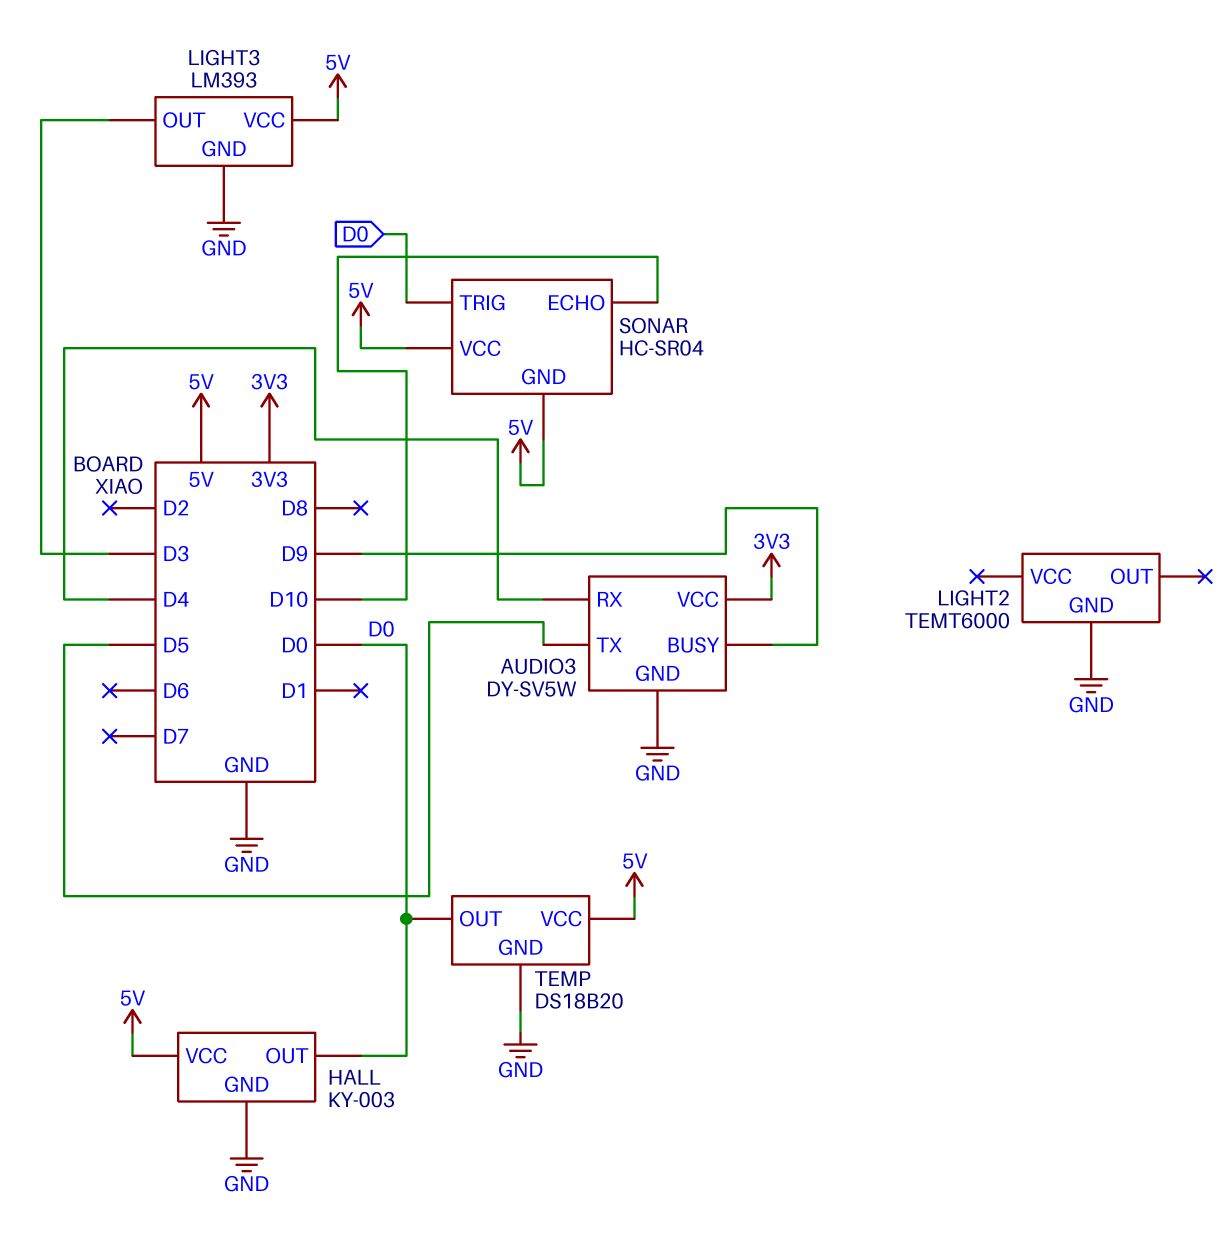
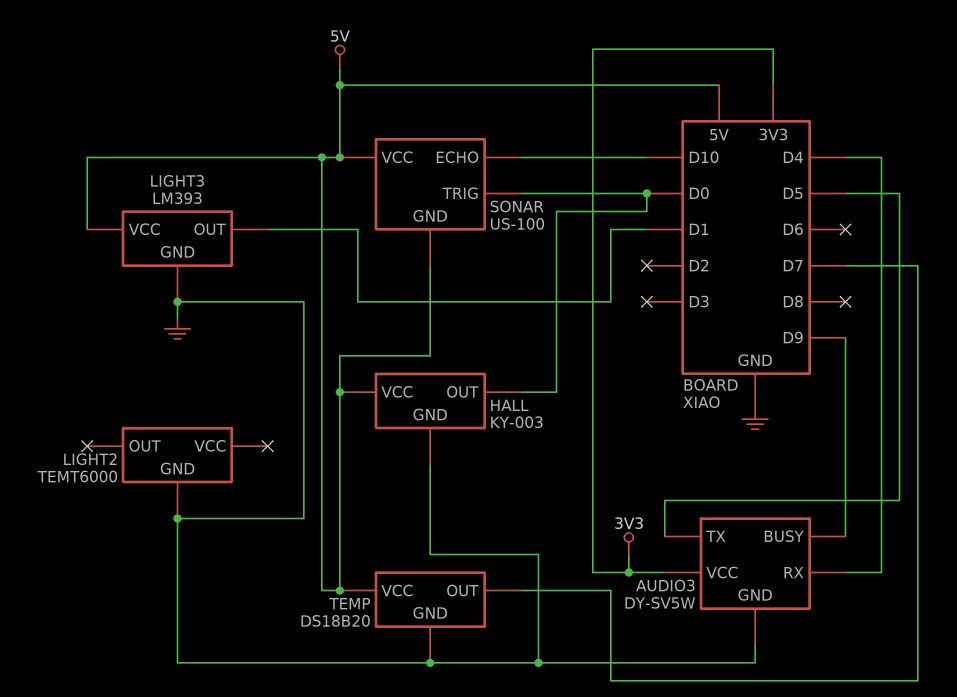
LIGHT3 pin OUT: D3 -> D1
SONAR: HC-SR04 -> US-100
TEMP pin OUT: D0 -> D7

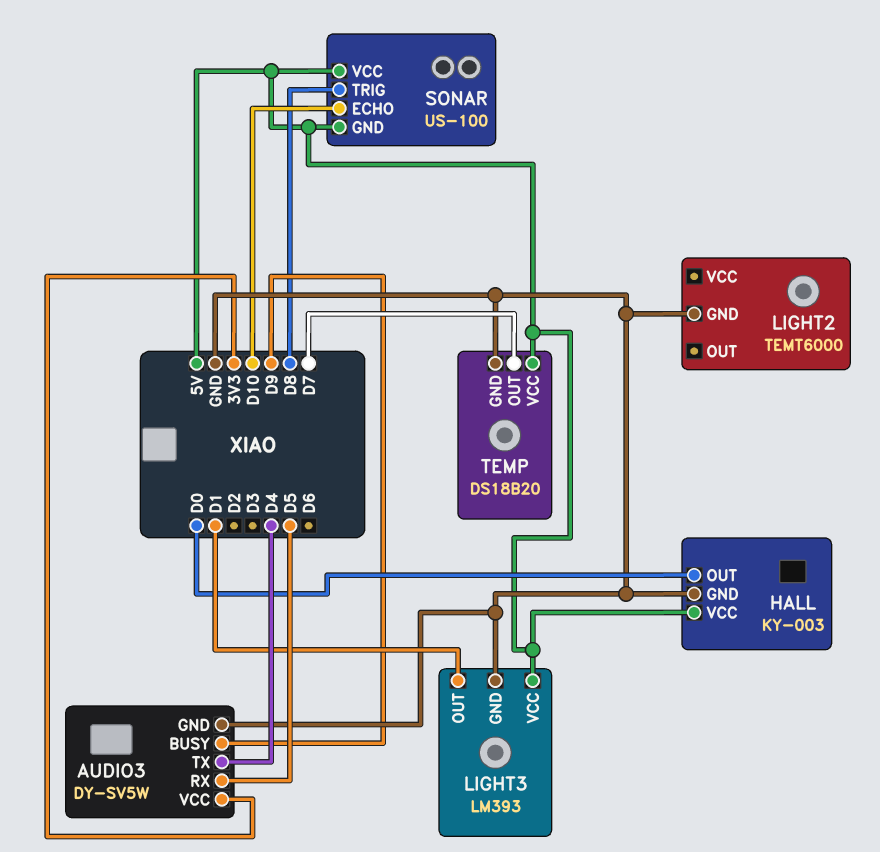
AUDIO3 pin RX: D4 -> D5
AUDIO3 pin TX: D5 -> D4
SONAR pin TRIG: D0 -> D8

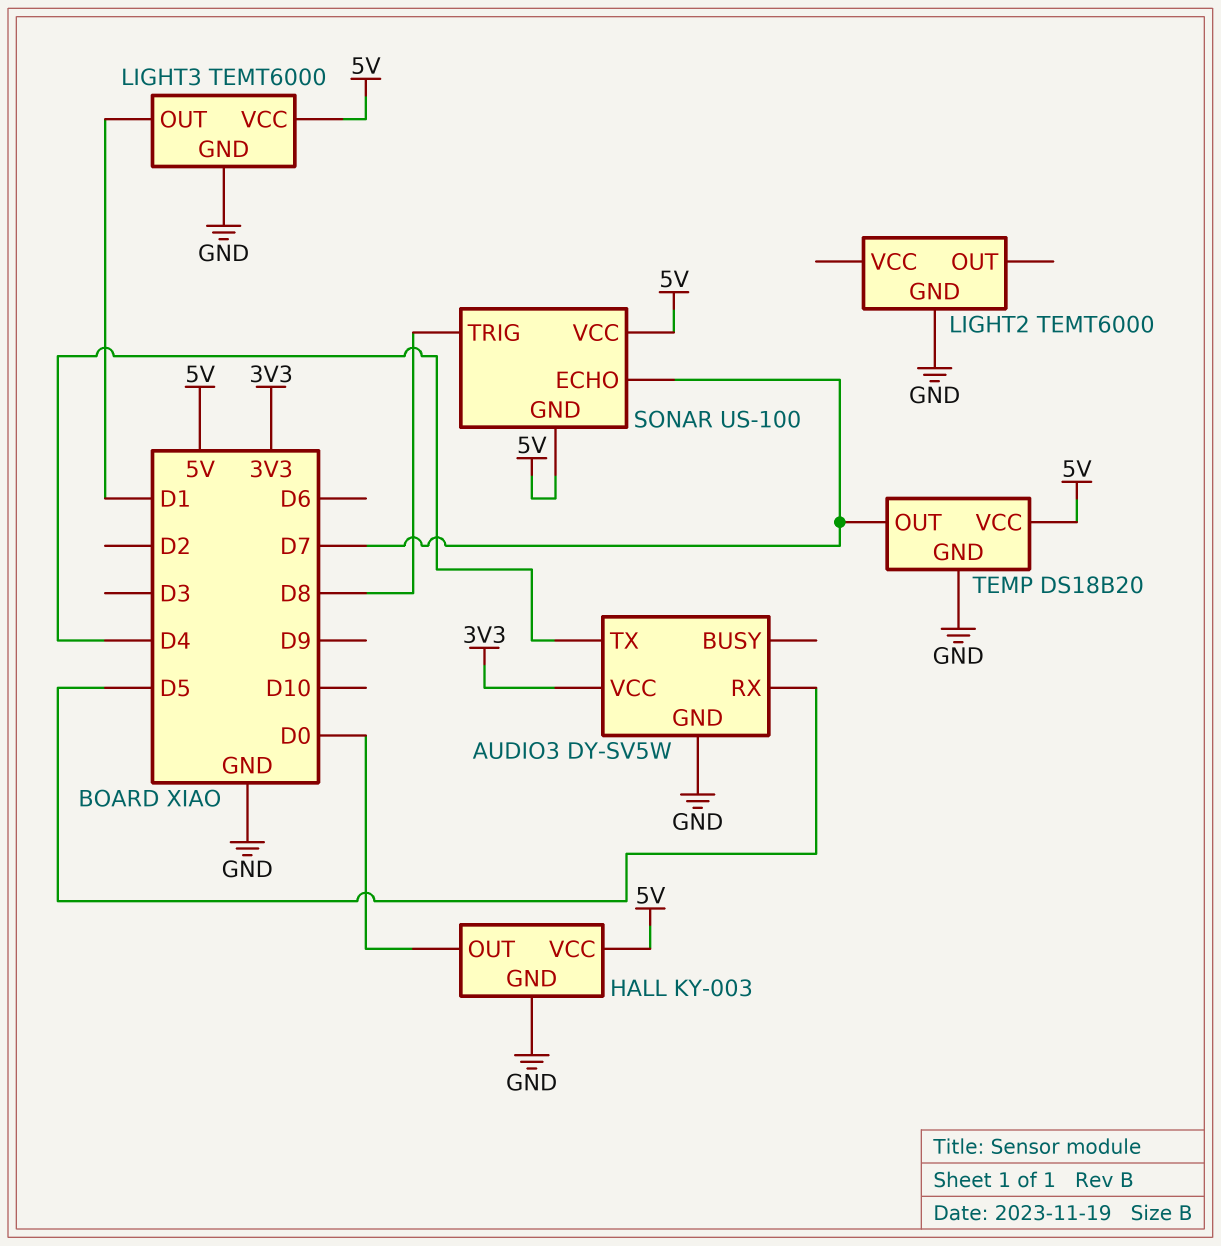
AUDIO3 pin BUSY: D9 -> none
LIGHT3: LM393 -> TEMT6000
SONAR pin ECHO: D10 -> D7

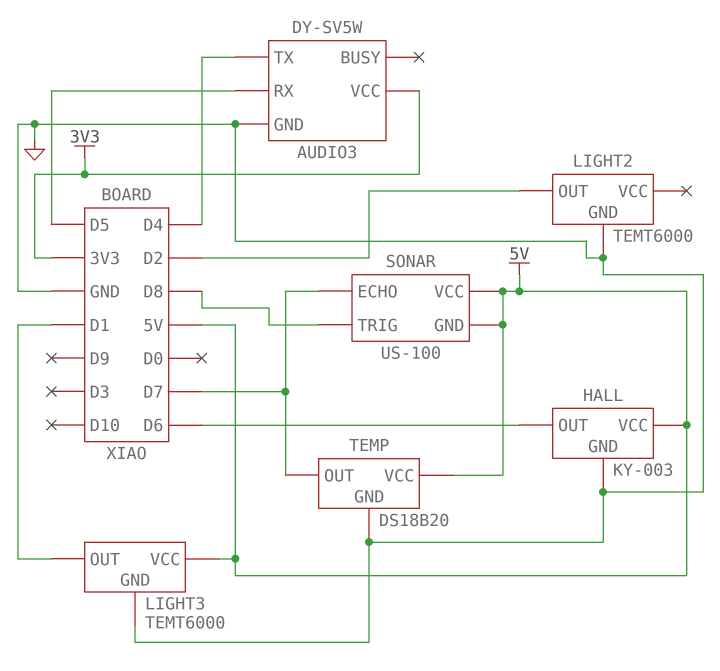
HALL pin OUT: D0 -> D6
LIGHT2 pin OUT: none -> D2

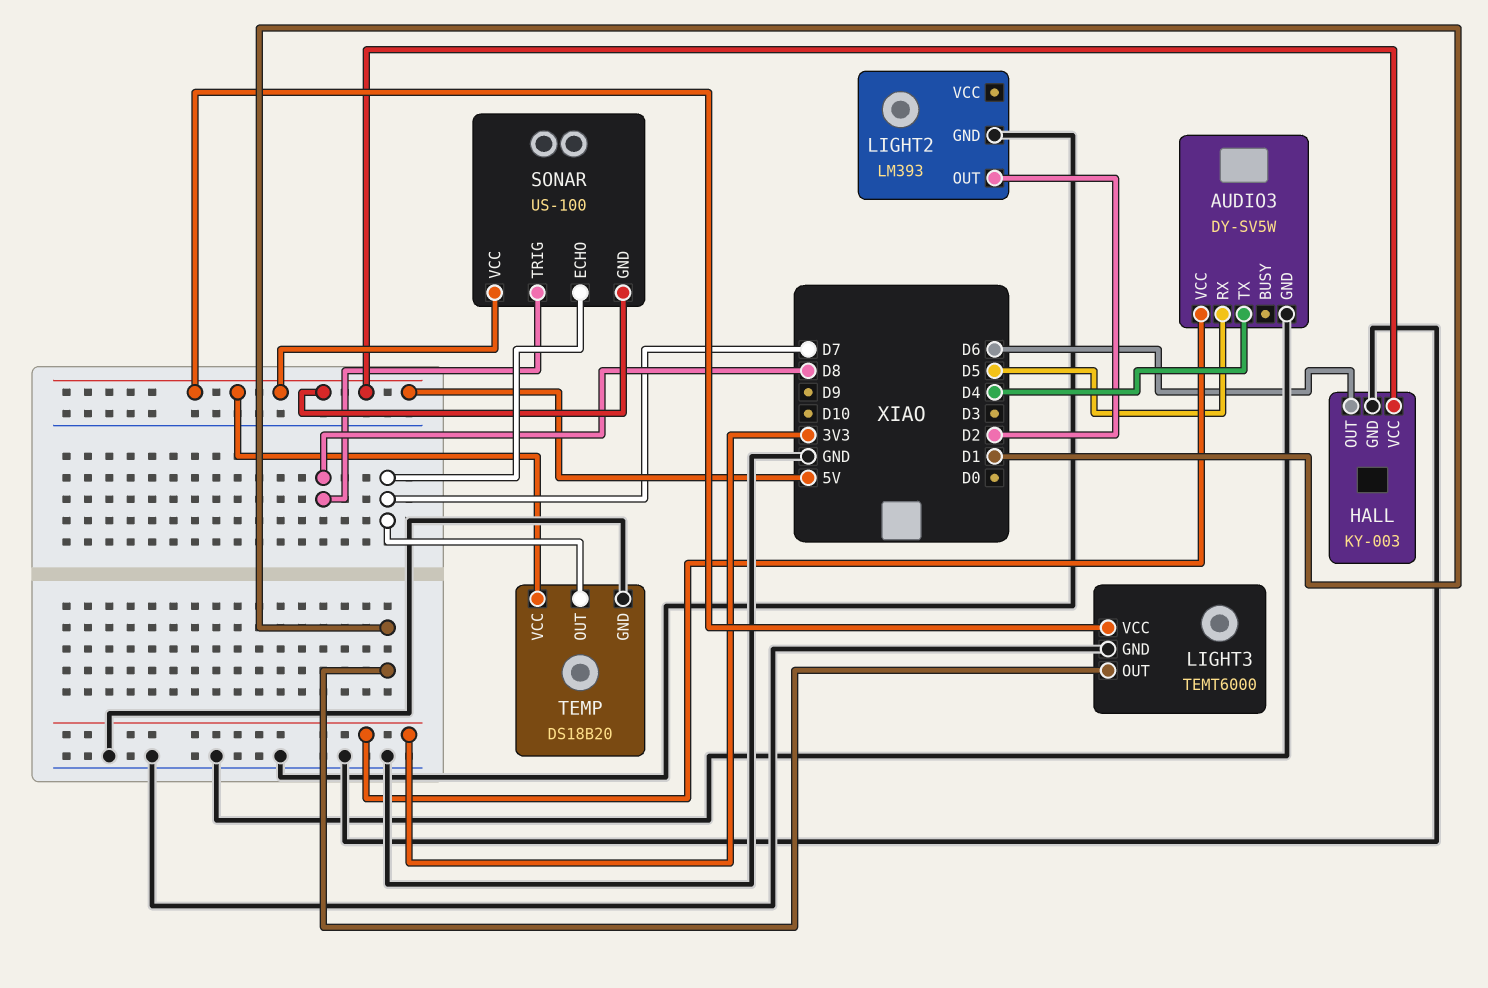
LIGHT2: TEMT6000 -> LM393

